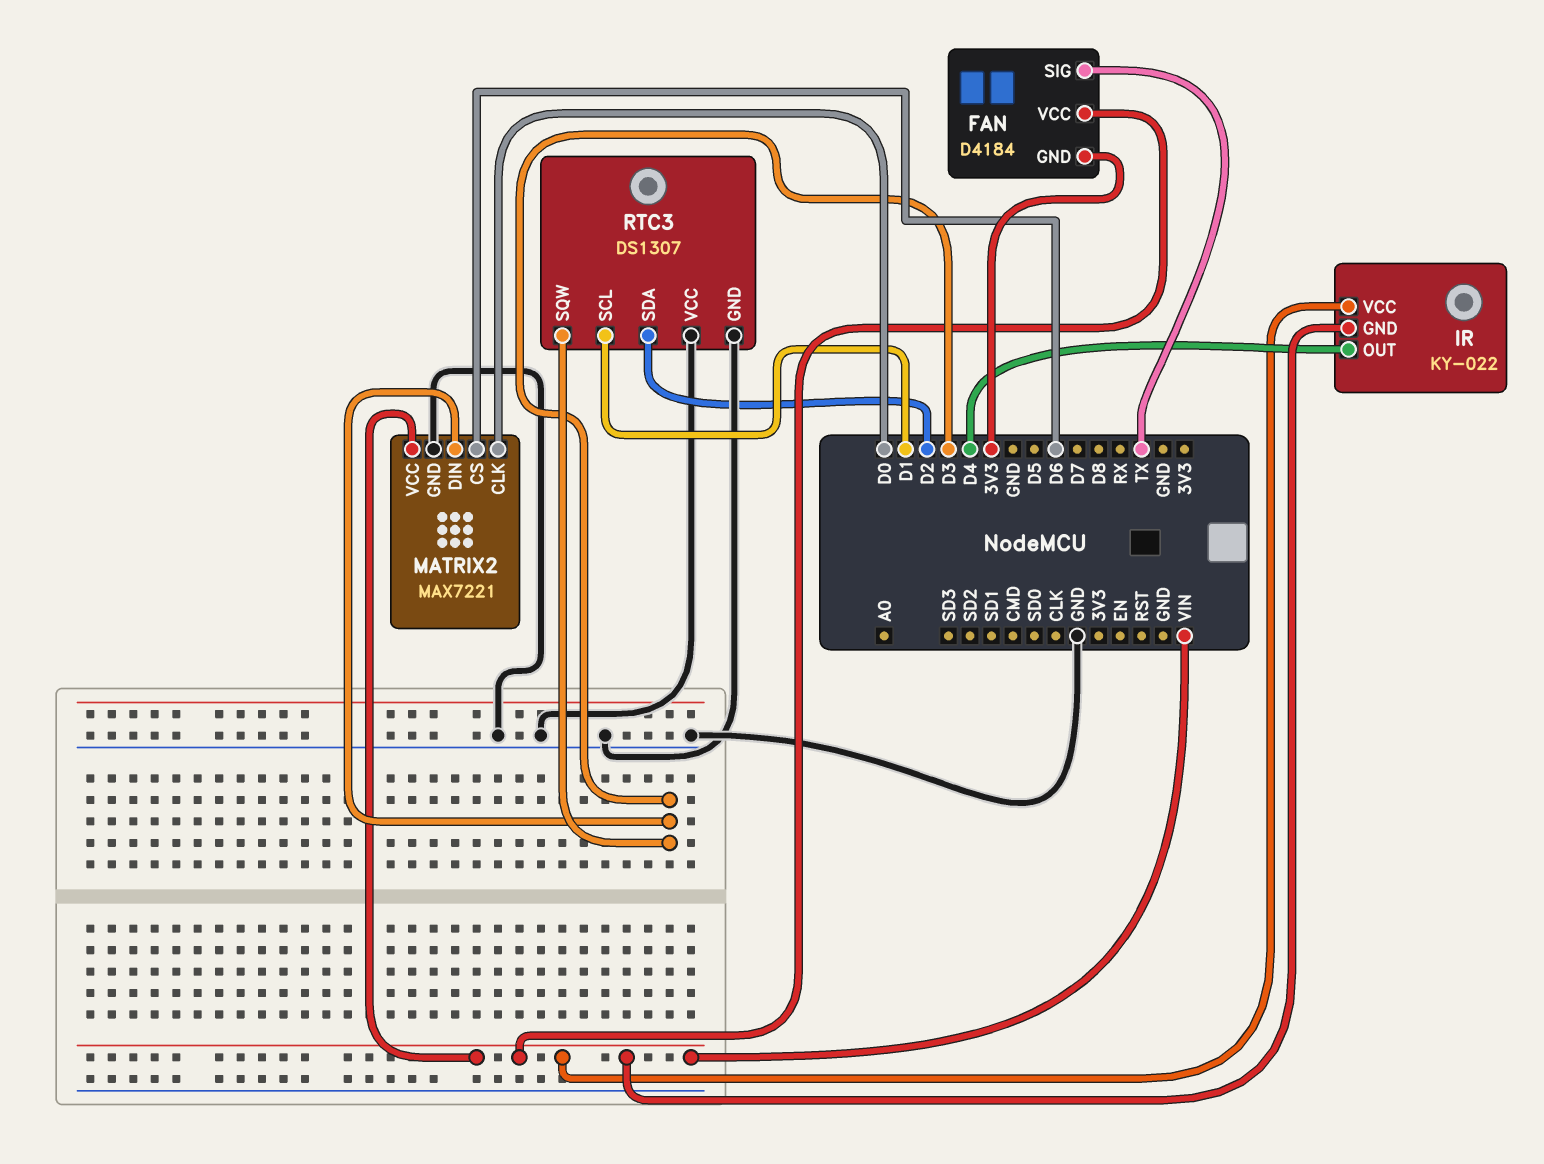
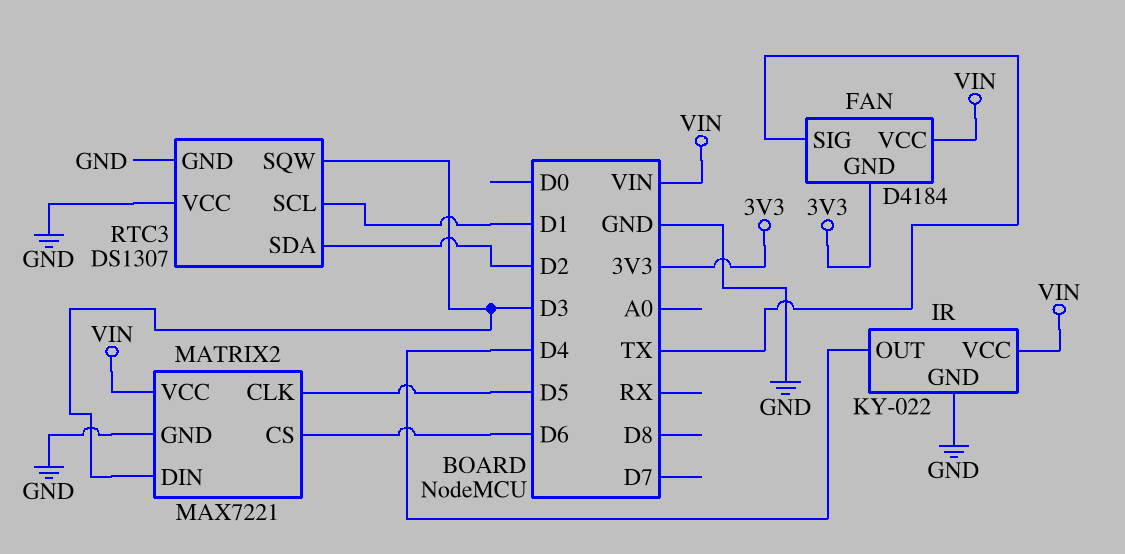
IR pin GND: VIN -> GND
MATRIX2 pin CLK: D0 -> D5

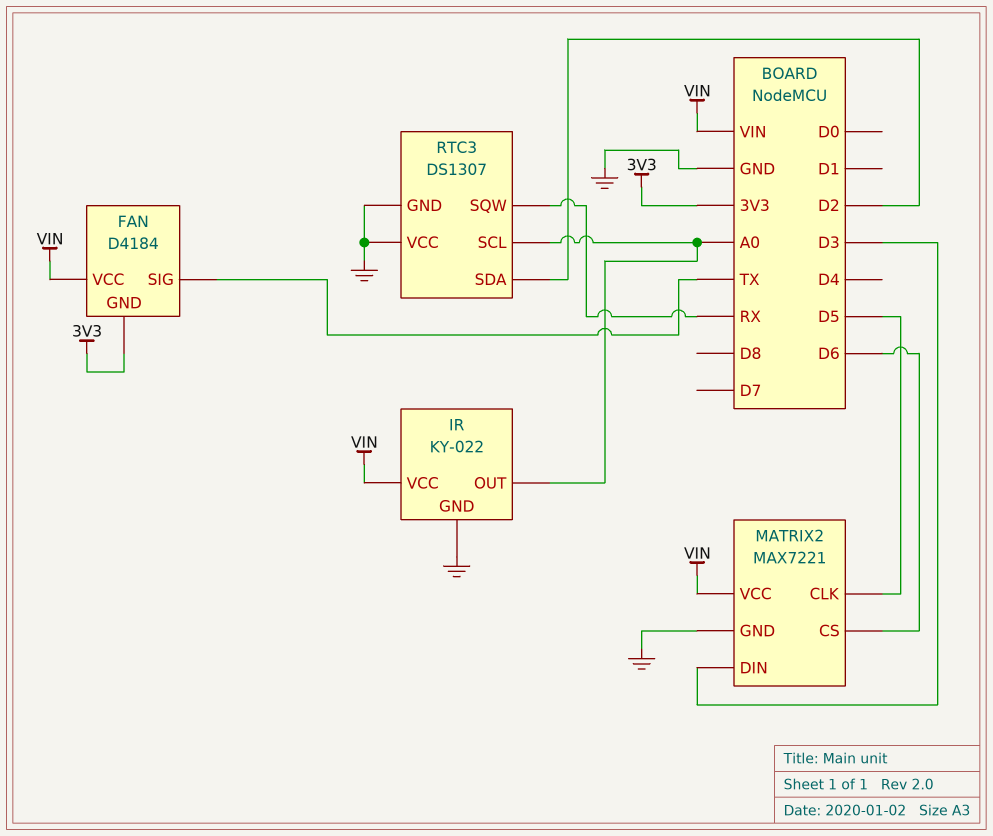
IR pin OUT: D4 -> A0
RTC3 pin SCL: D1 -> A0
RTC3 pin SQW: D3 -> RX

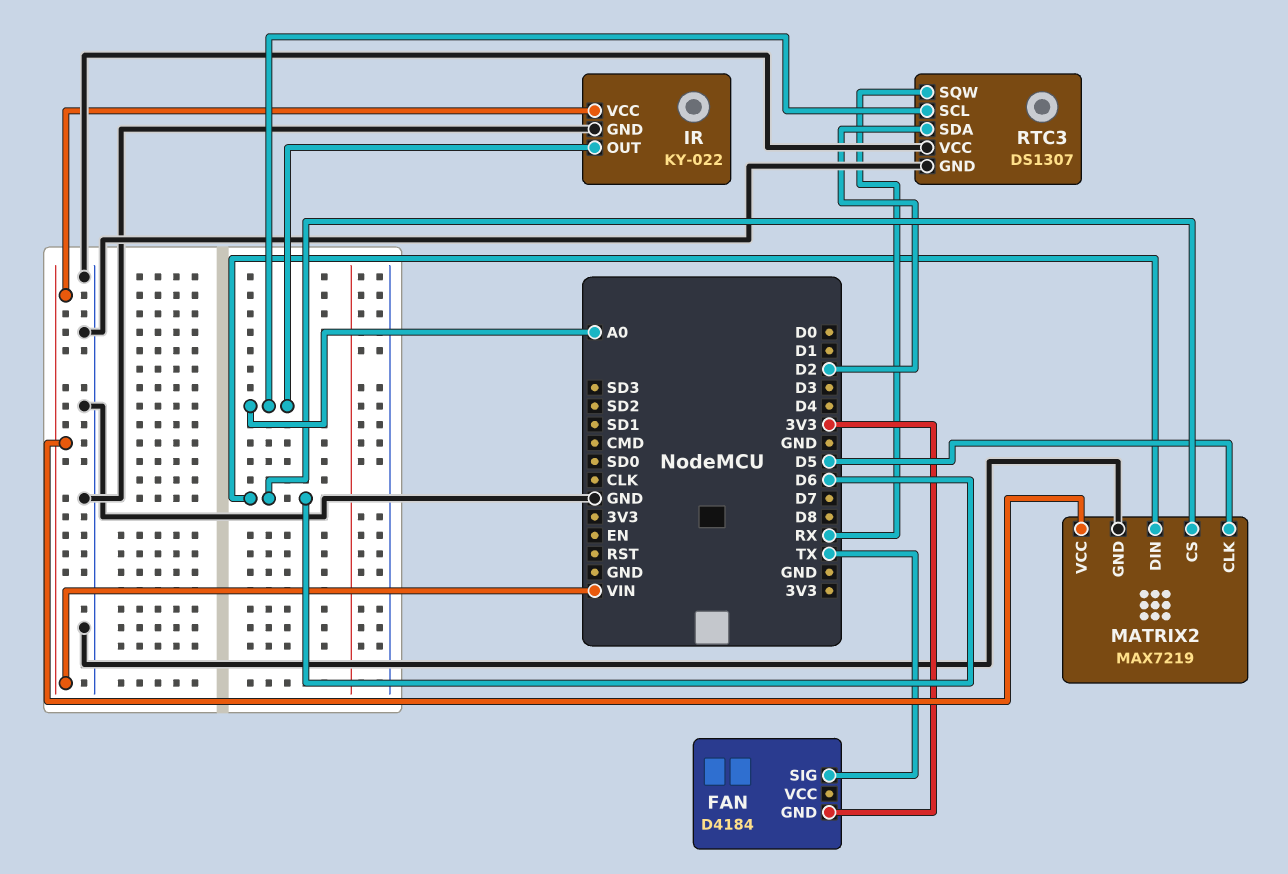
FAN pin VCC: VIN -> none
MATRIX2: MAX7221 -> MAX7219
MATRIX2 pin DIN: D3 -> D6

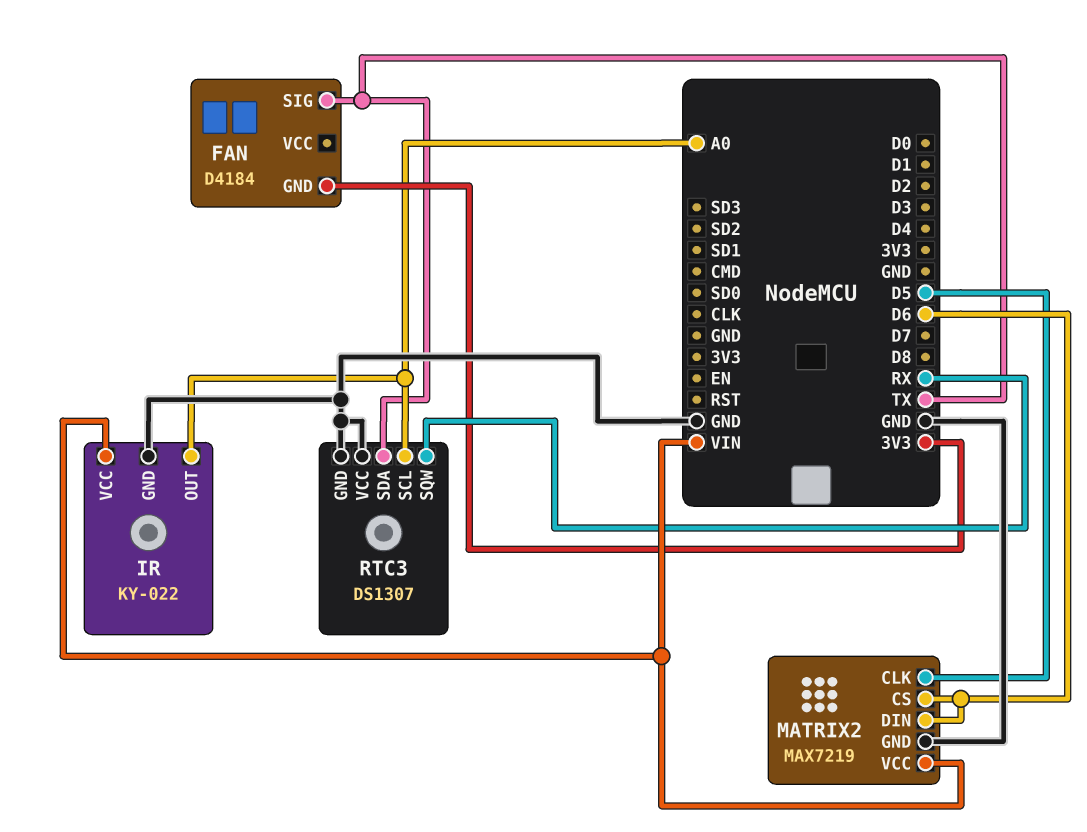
RTC3 pin SDA: D2 -> TX

